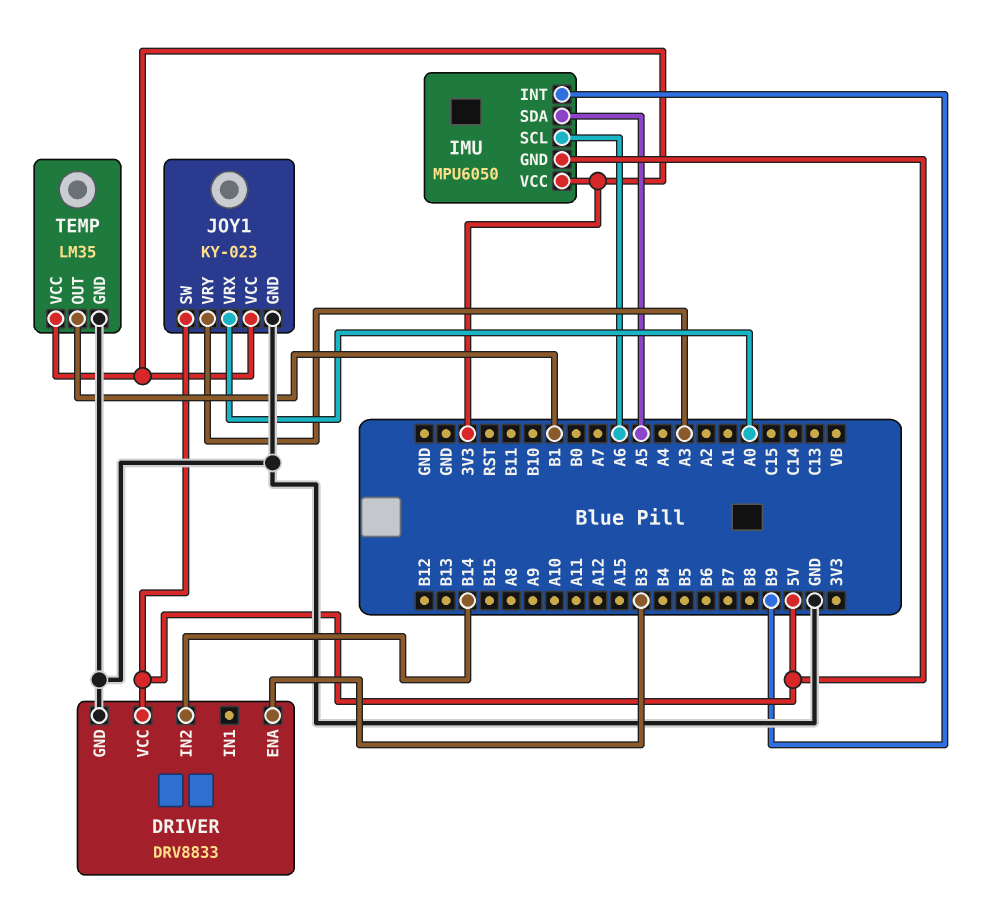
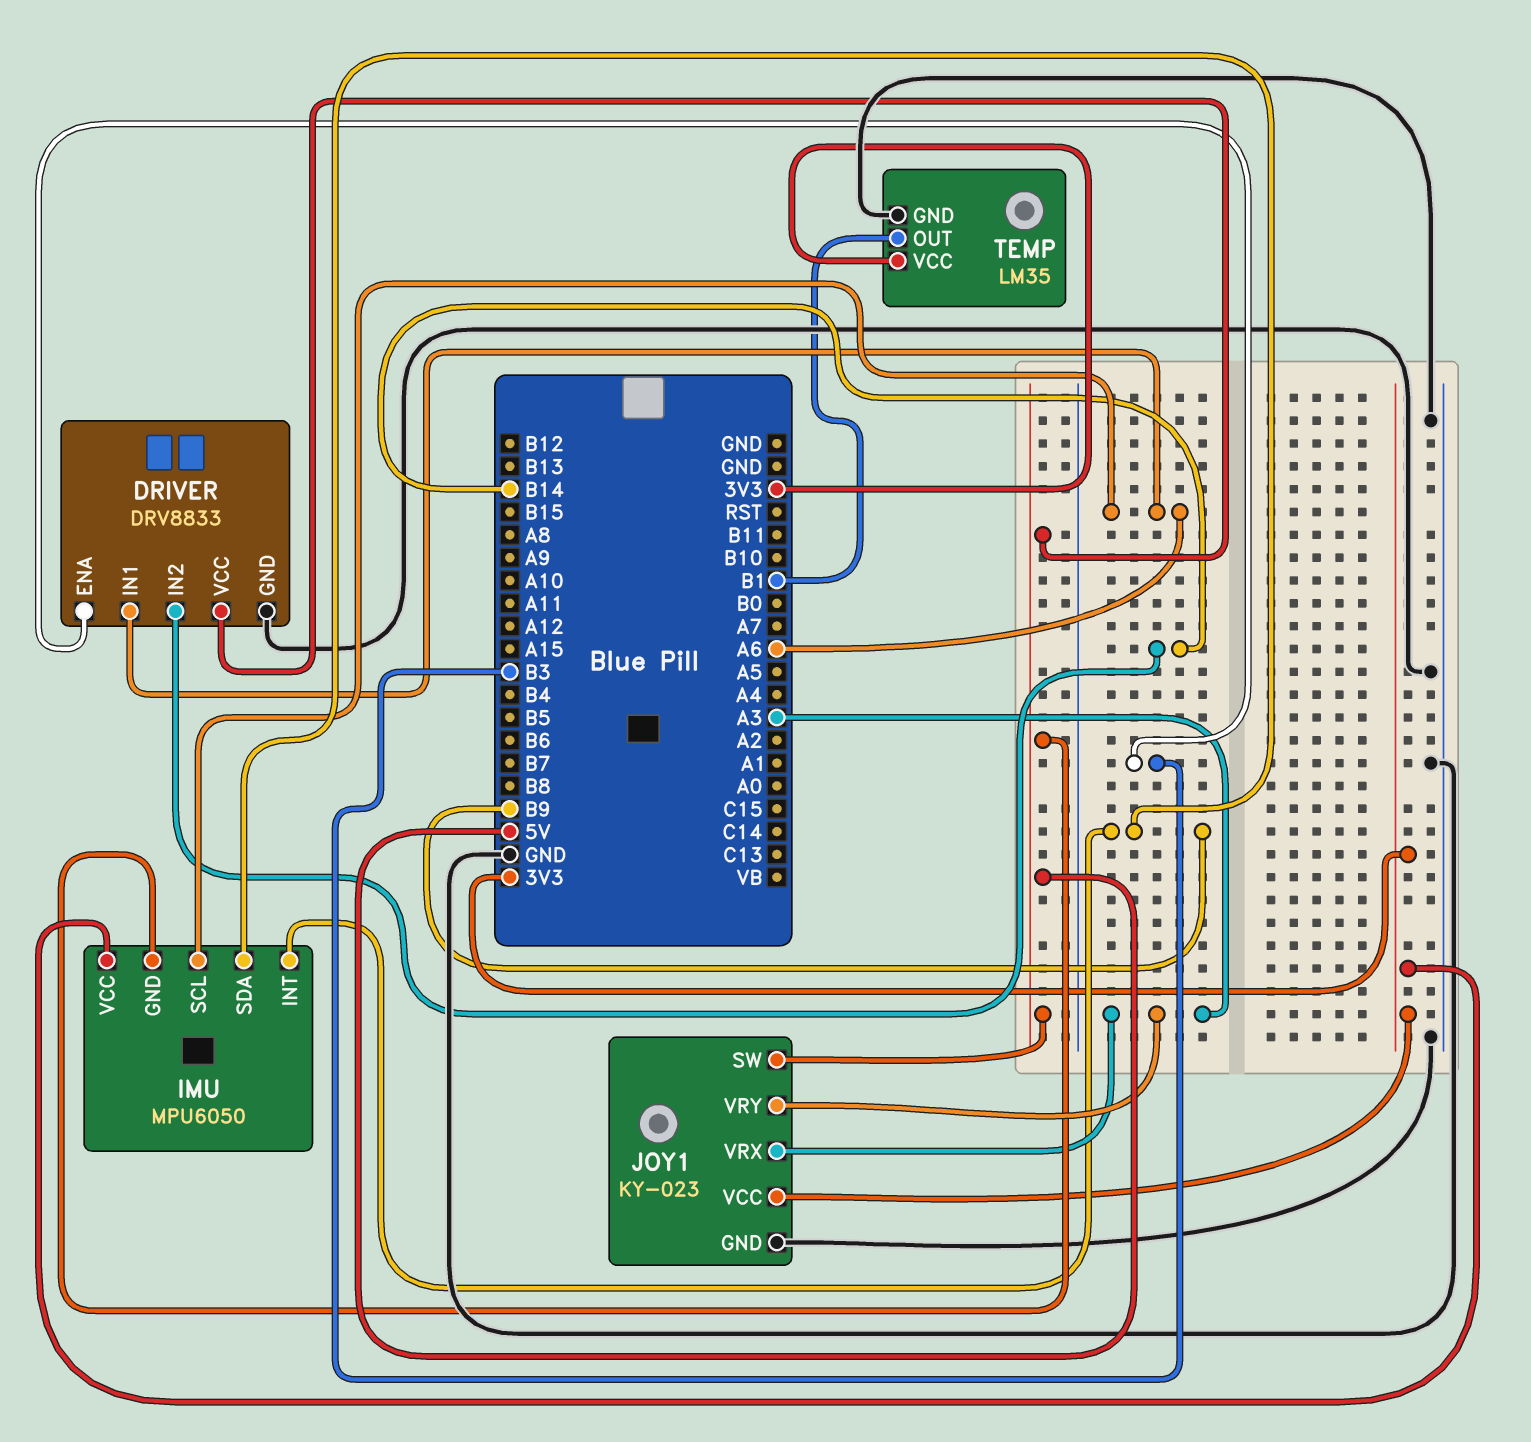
DRIVER pin IN1: none -> A6
IMU pin SDA: A5 -> B9
JOY1 pin VRX: A0 -> A3

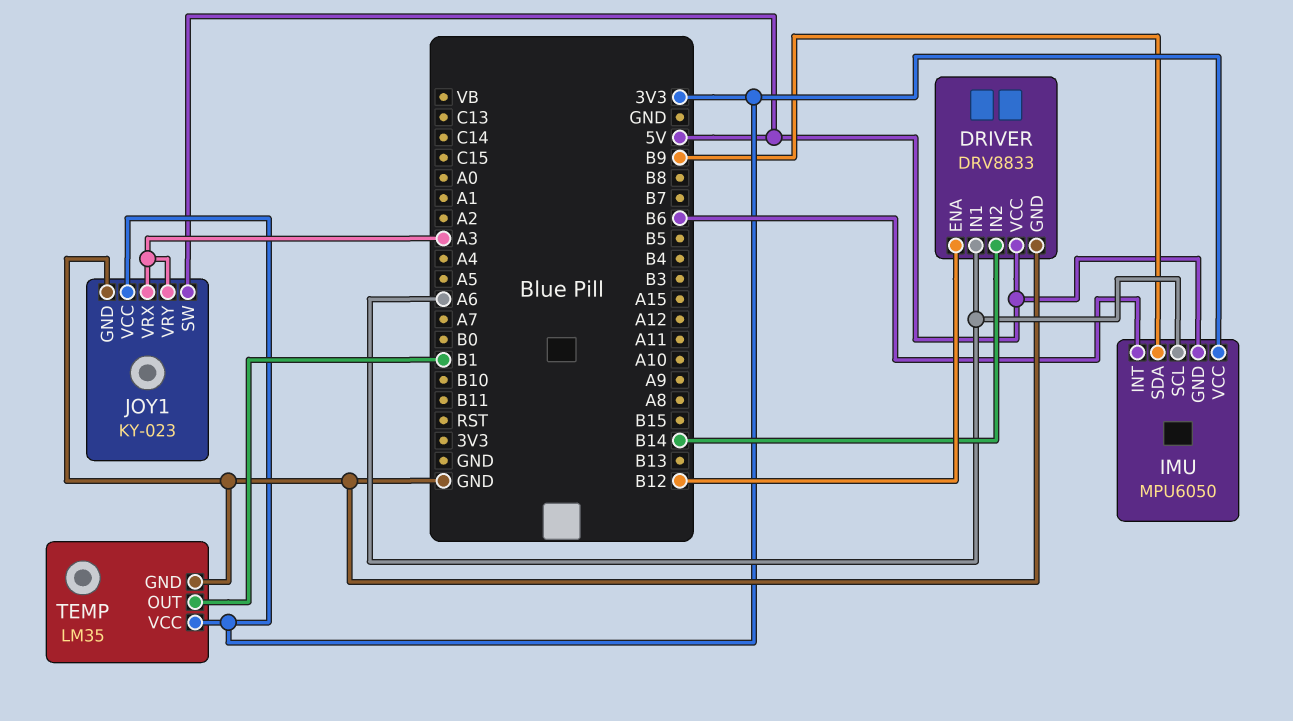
DRIVER pin ENA: B3 -> B12
IMU pin INT: B9 -> B6

